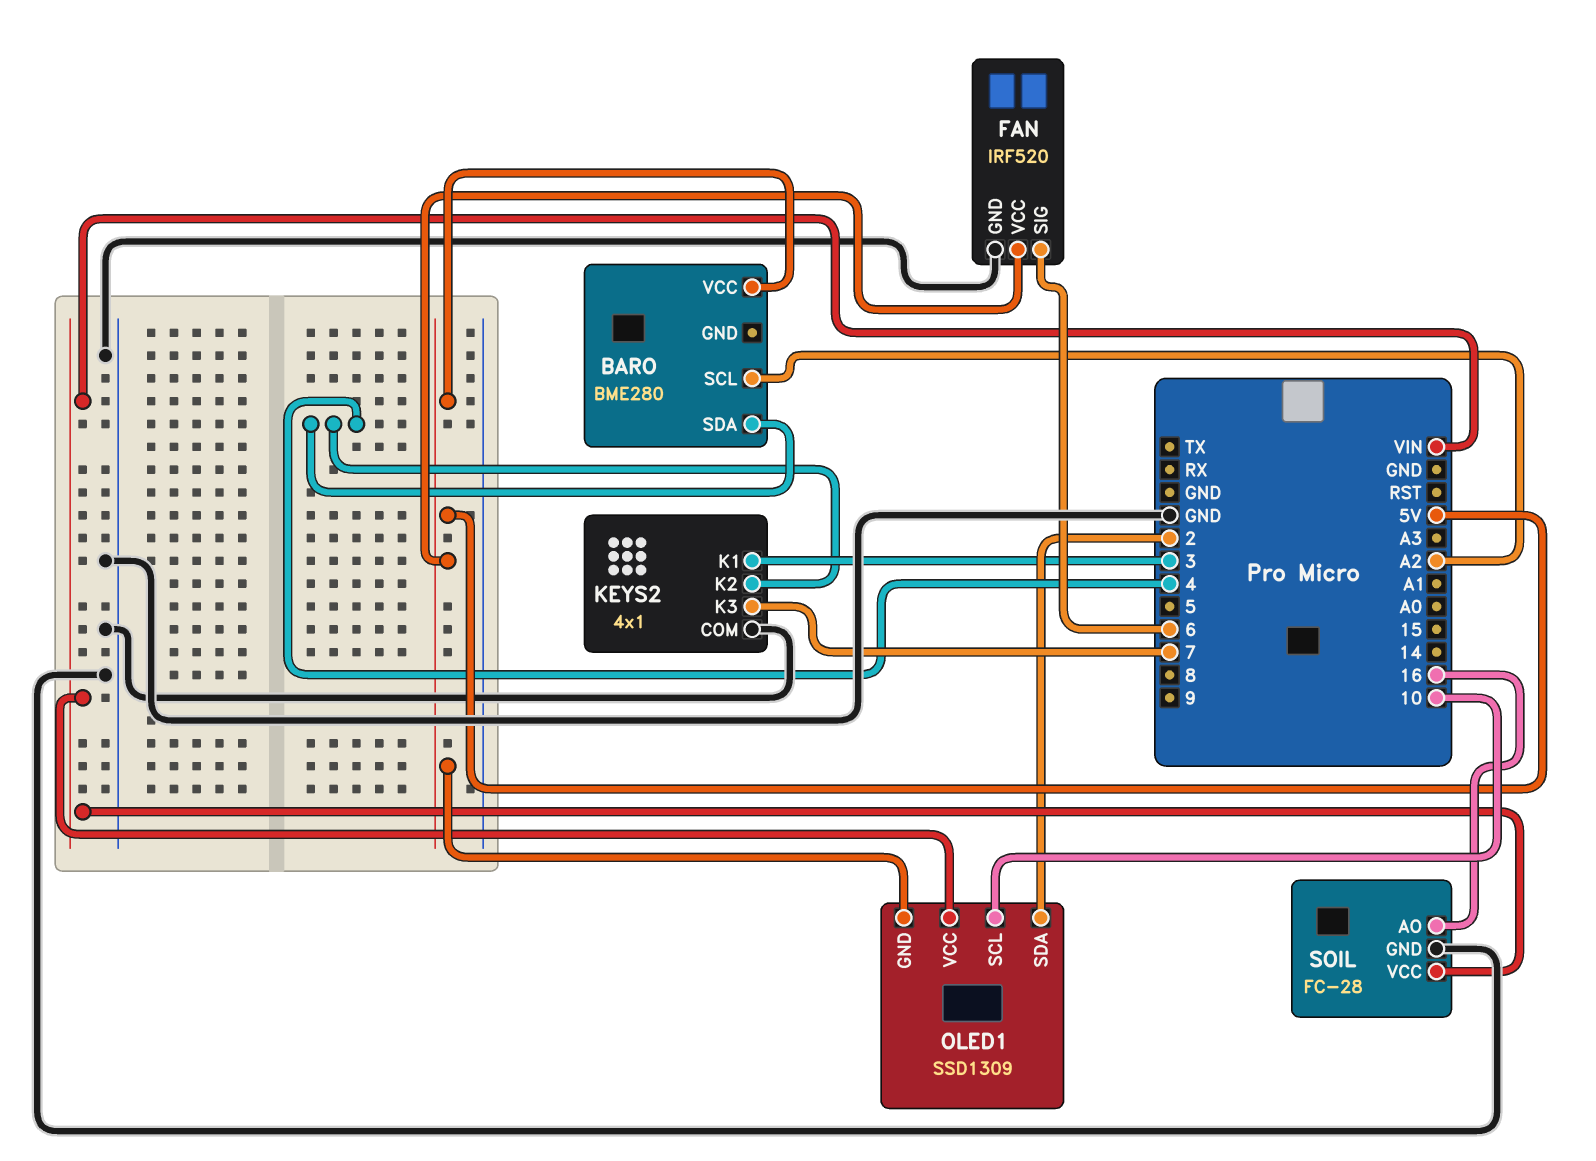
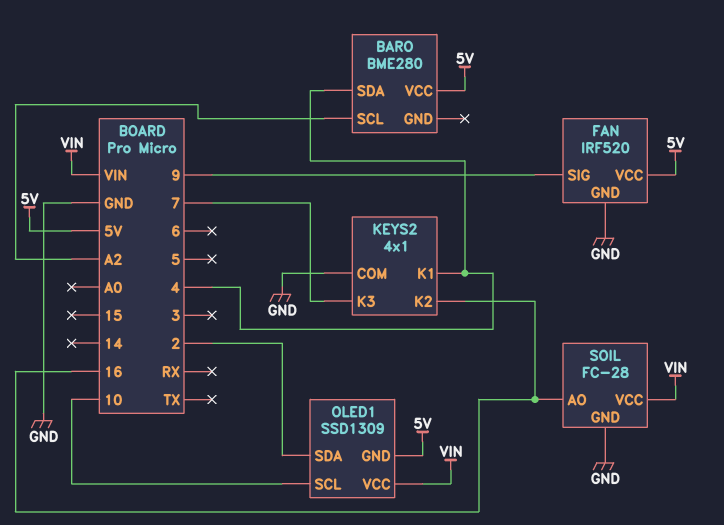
FAN pin SIG: 6 -> 9
KEYS2 pin K1: 3 -> 4
KEYS2 pin K2: 4 -> 16

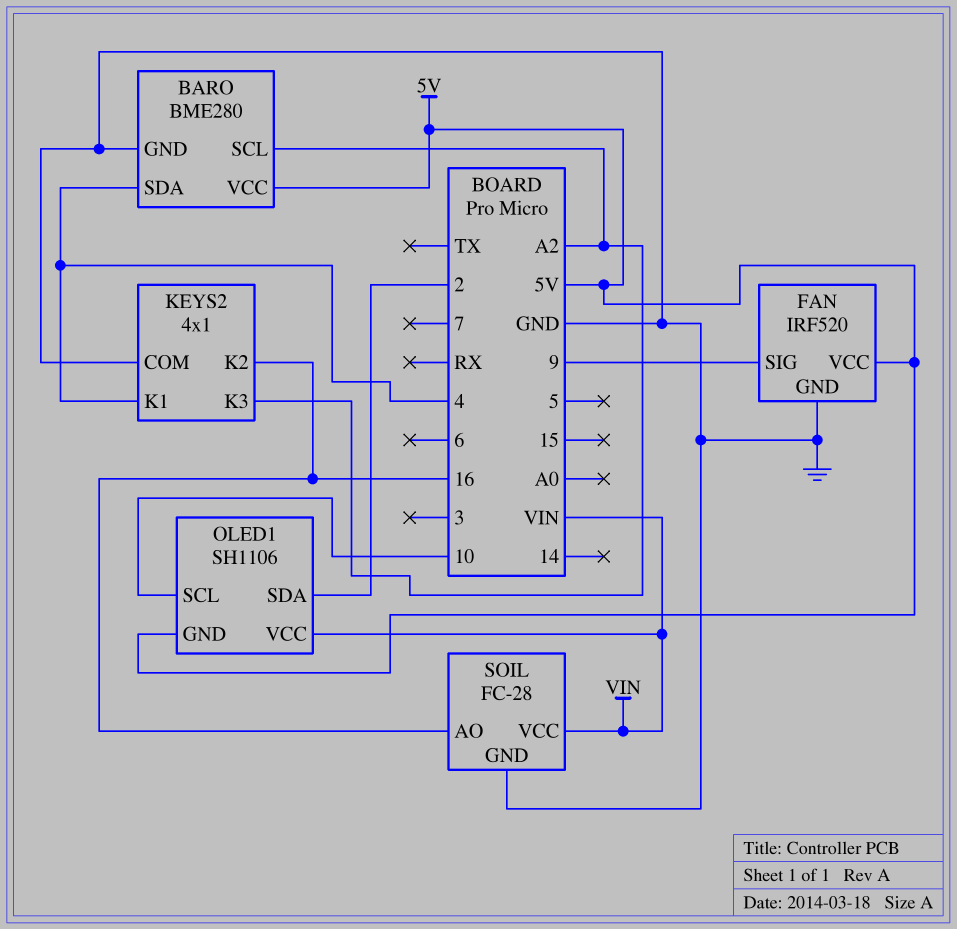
BARO pin GND: none -> GND
KEYS2 pin K3: 7 -> A2
OLED1: SSD1309 -> SH1106

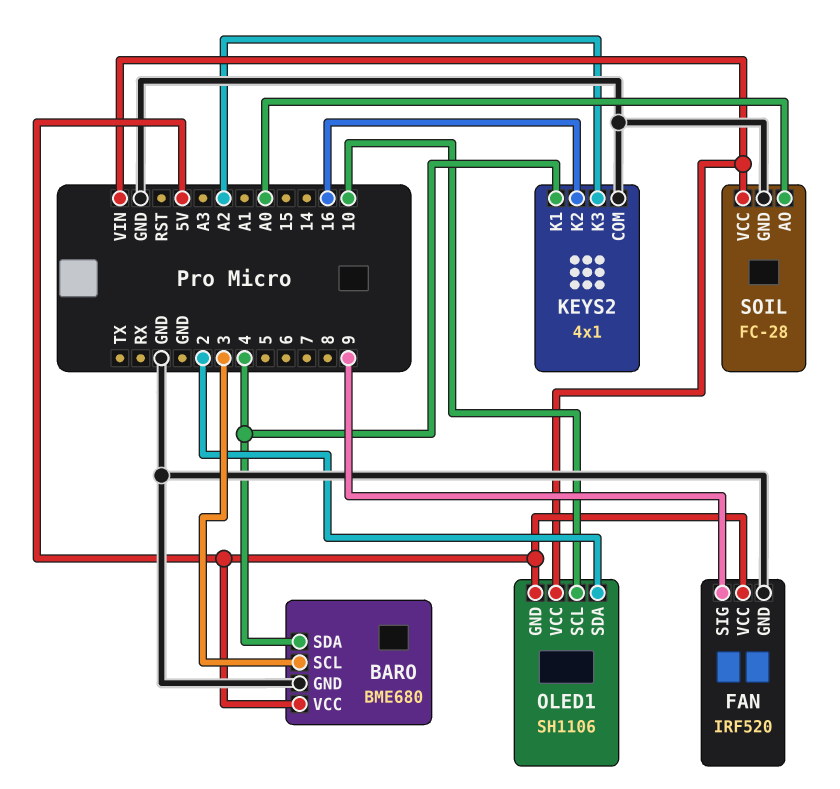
BARO: BME280 -> BME680
BARO pin SCL: A2 -> 3
SOIL pin AO: 16 -> A0

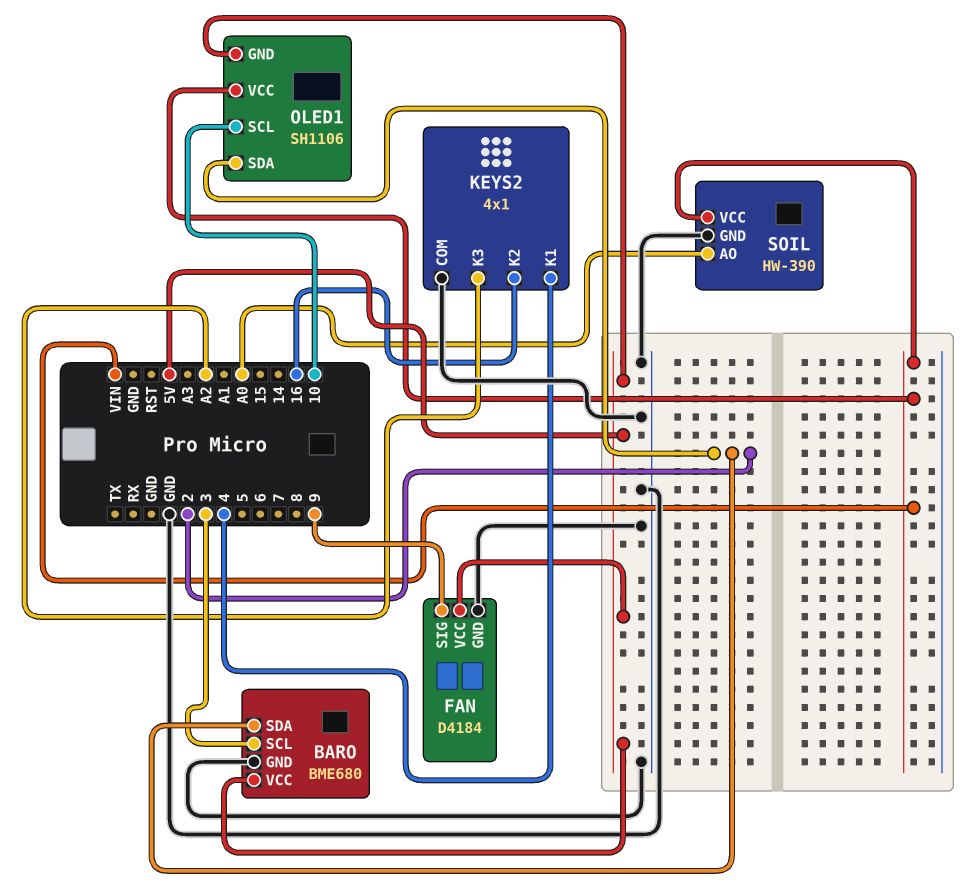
BARO pin SDA: 4 -> 2
FAN: IRF520 -> D4184
SOIL: FC-28 -> HW-390

